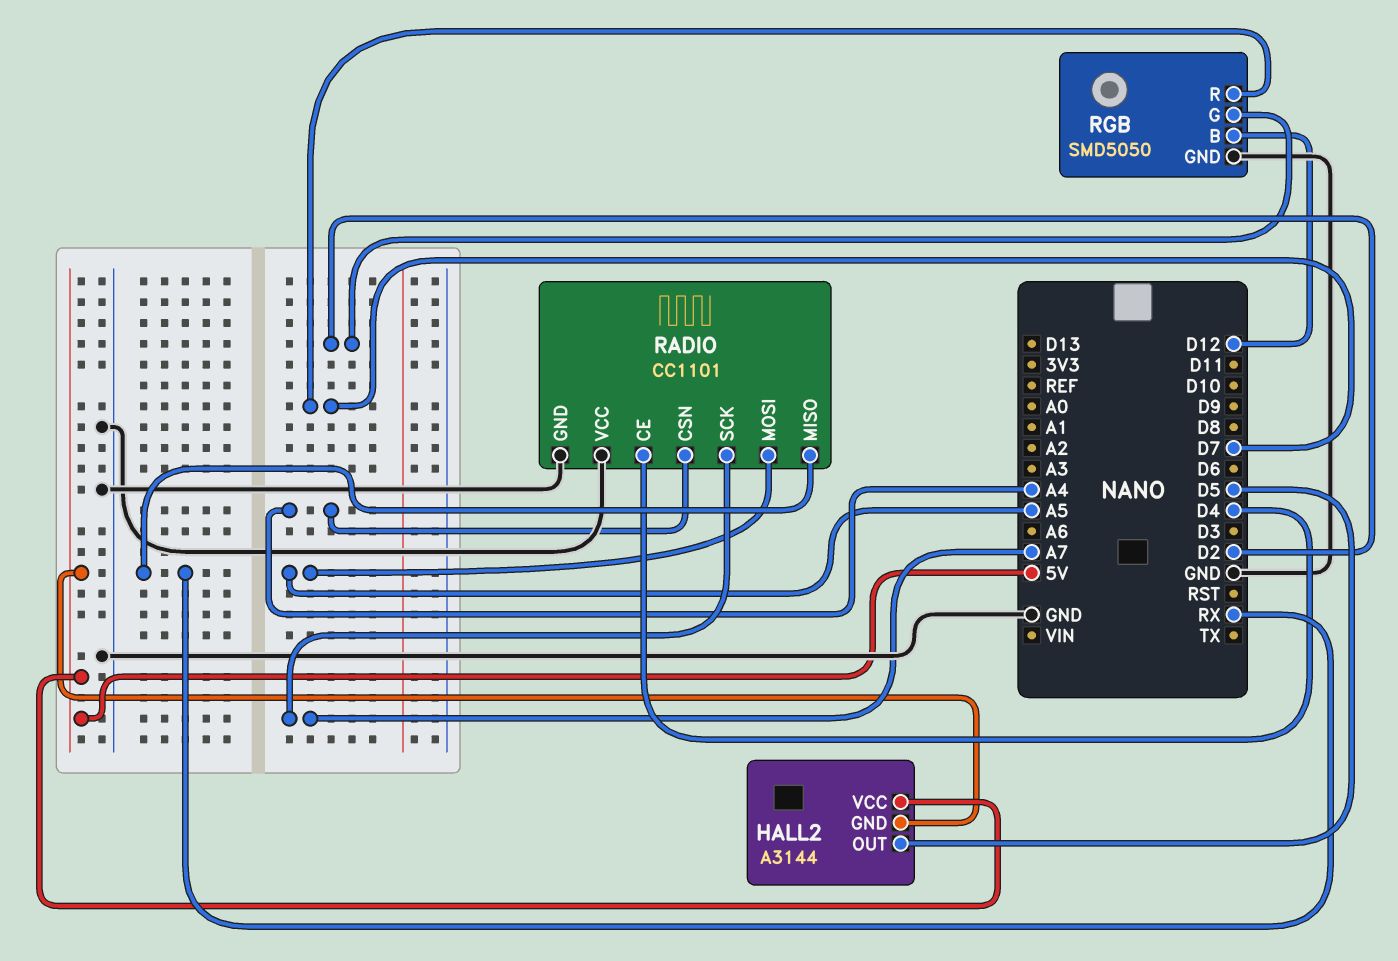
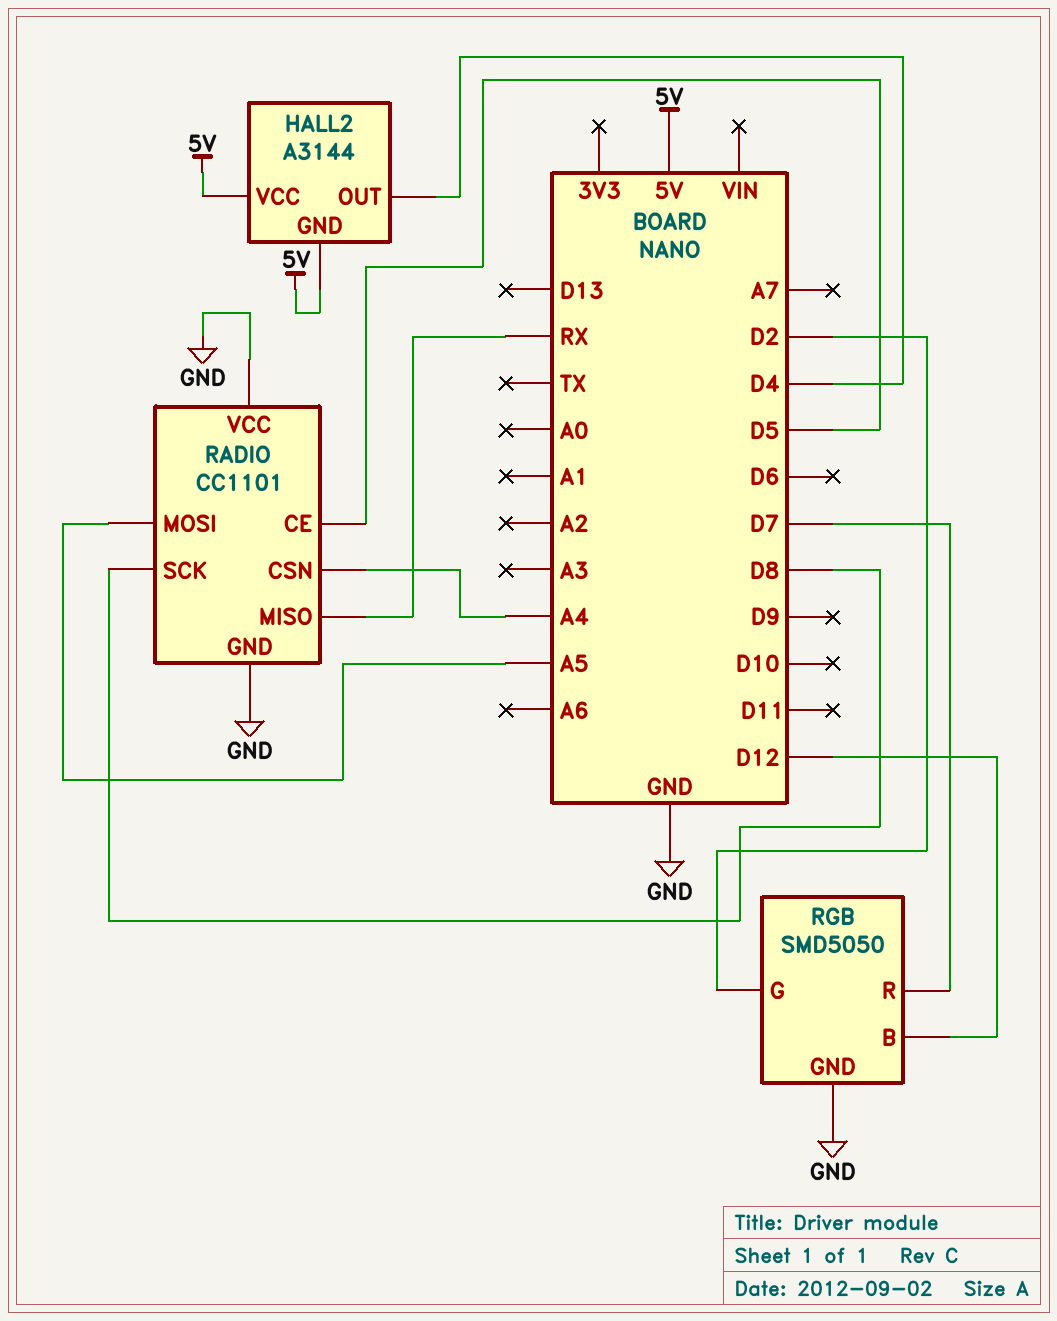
HALL2 pin OUT: D5 -> D4
RADIO pin CE: D4 -> D5
RADIO pin SCK: A7 -> D8

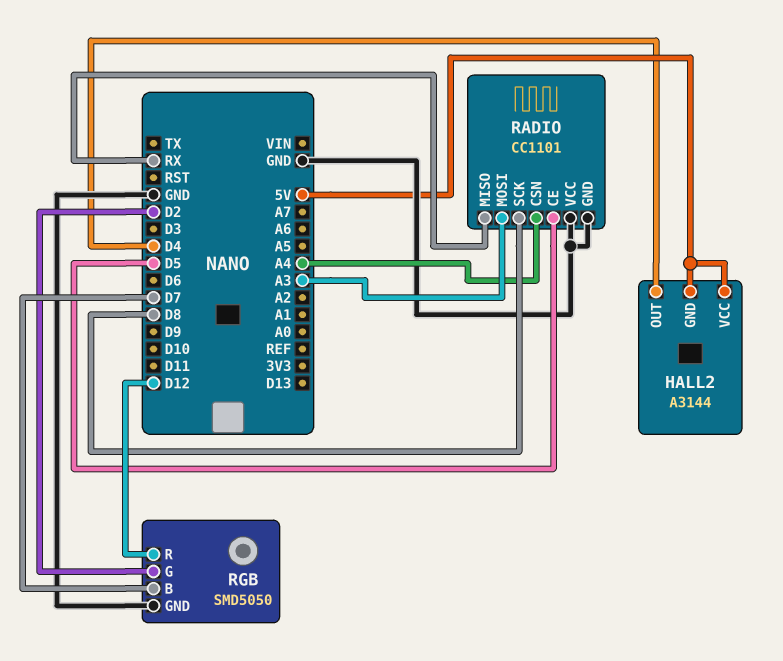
RADIO pin MOSI: A5 -> A3
RGB pin B: D12 -> D7
RGB pin R: D7 -> D12

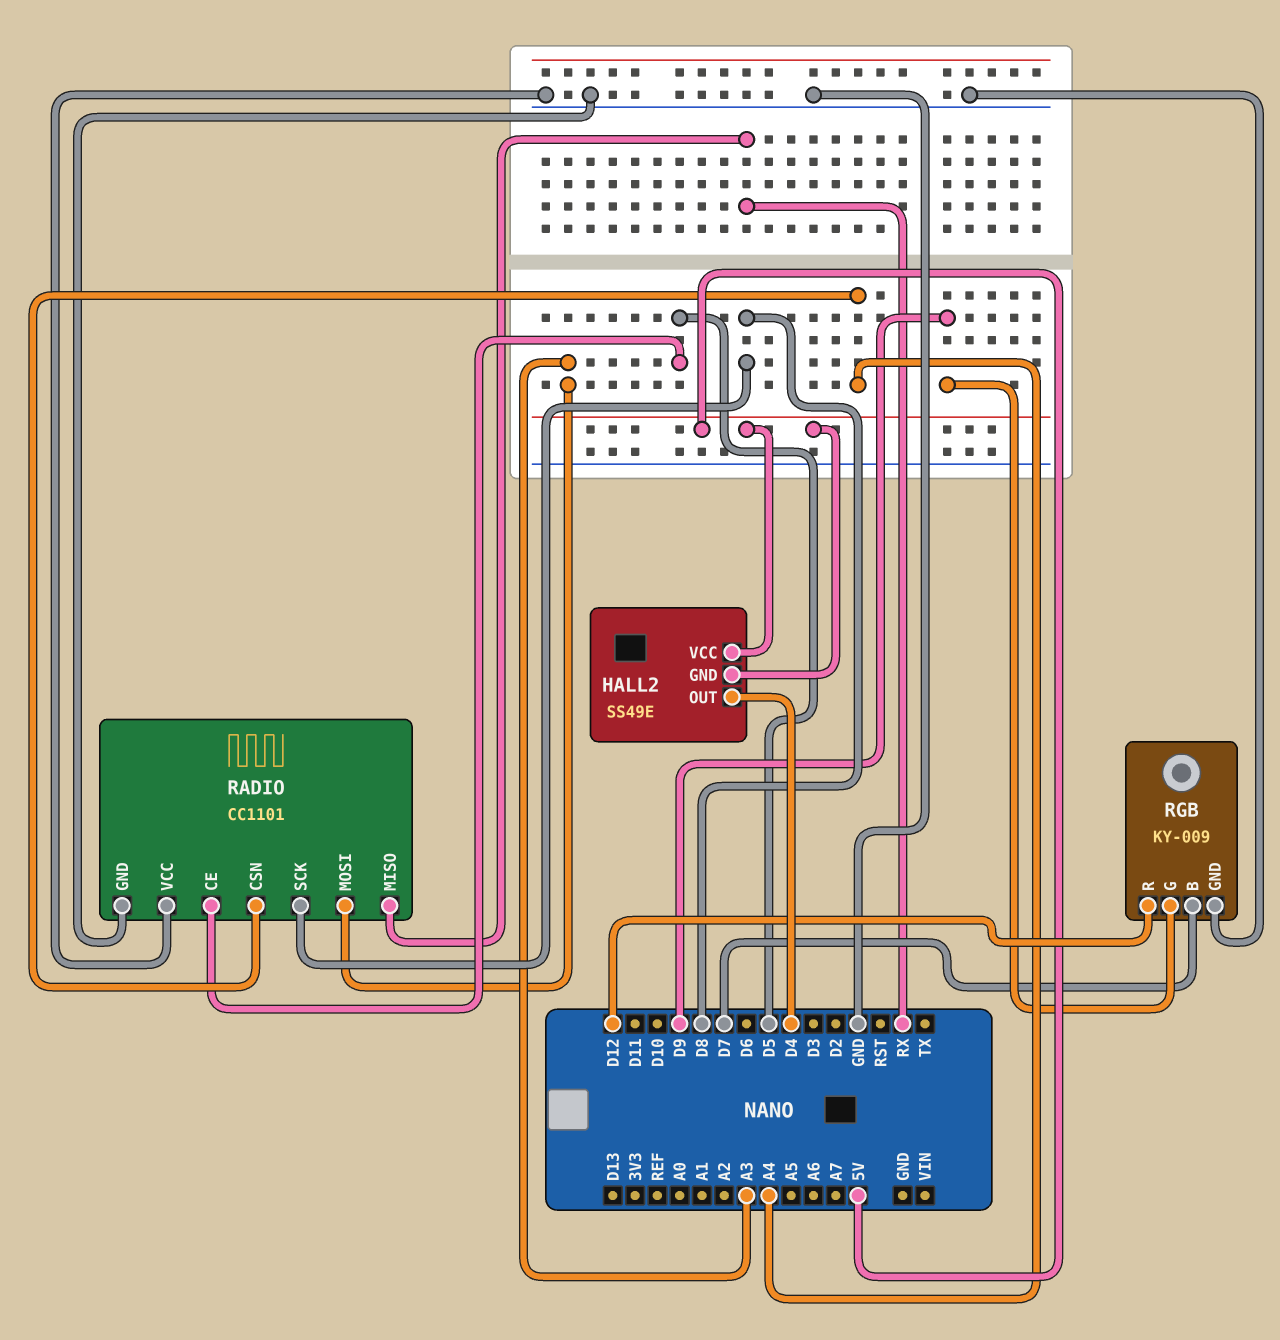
HALL2: A3144 -> SS49E
RGB: SMD5050 -> KY-009
RGB pin G: D2 -> D9

